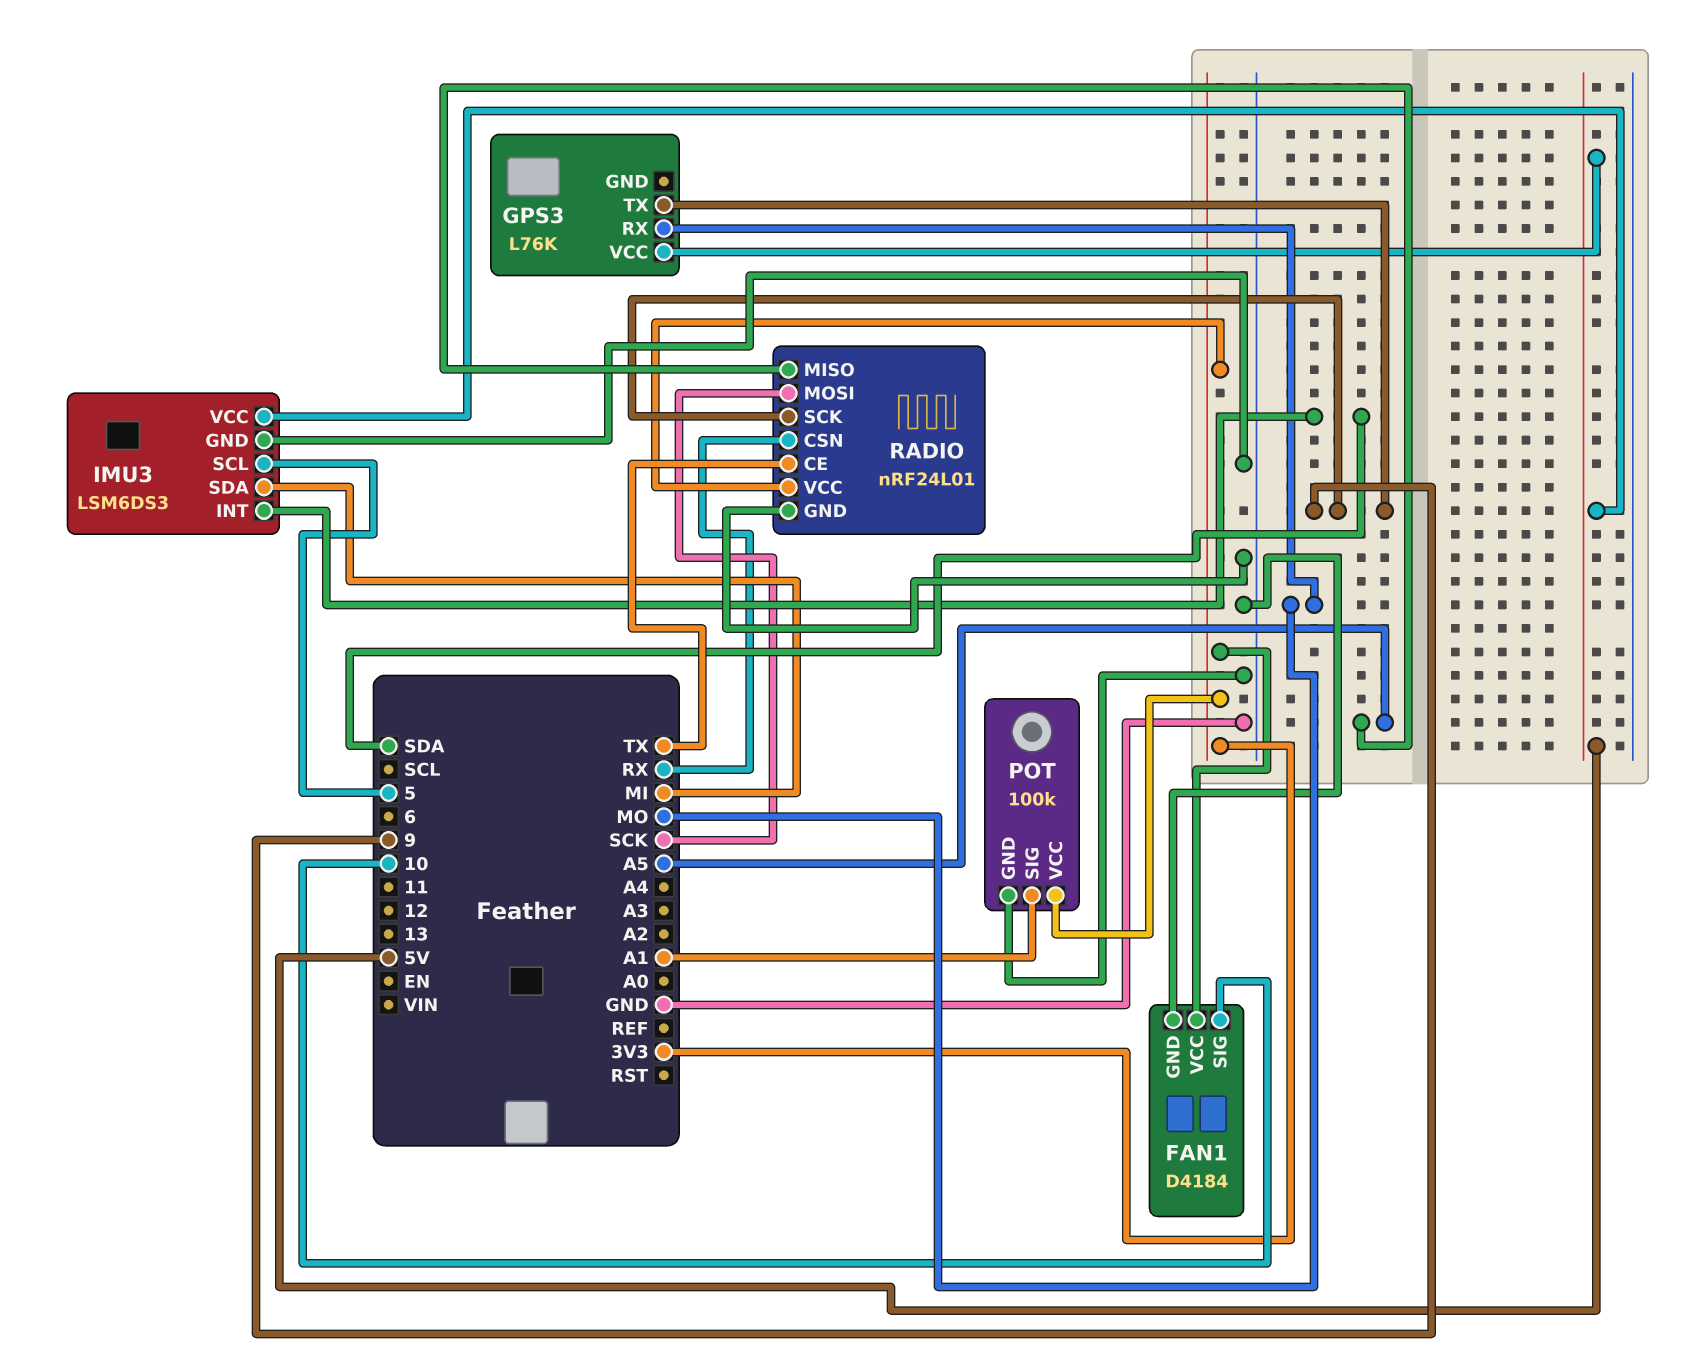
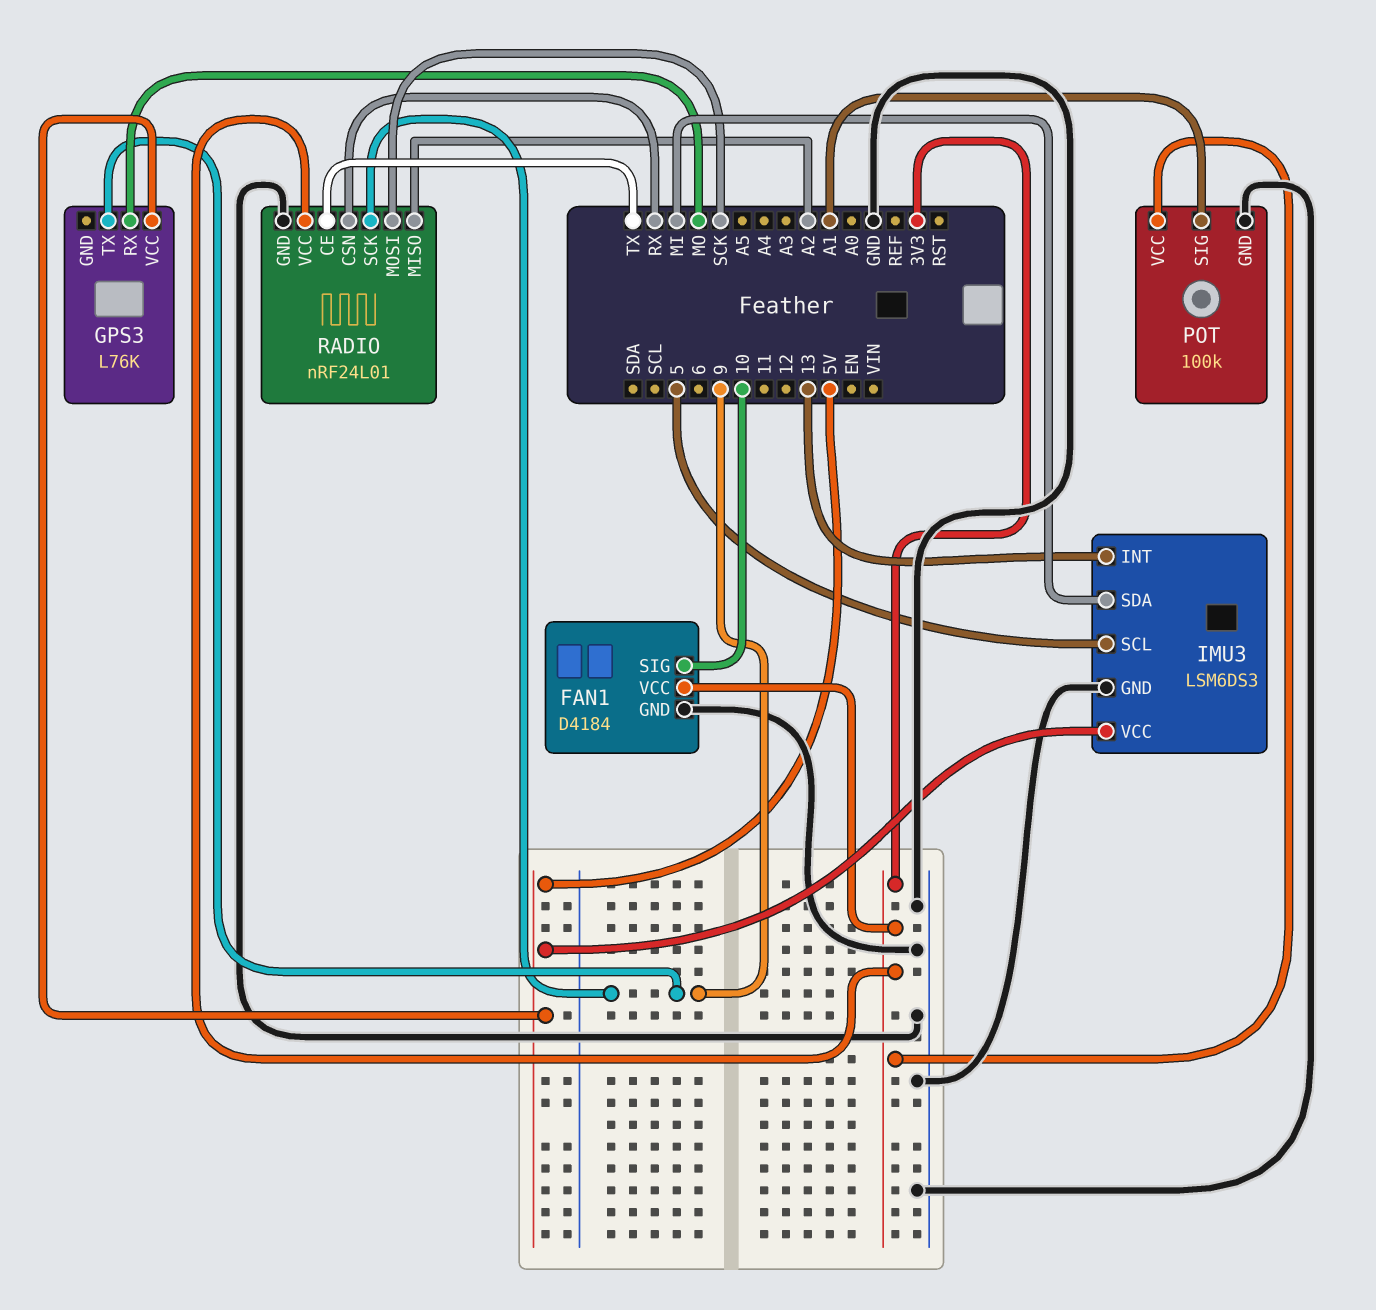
IMU3 pin INT: SDA -> 13
RADIO pin MISO: A5 -> A2

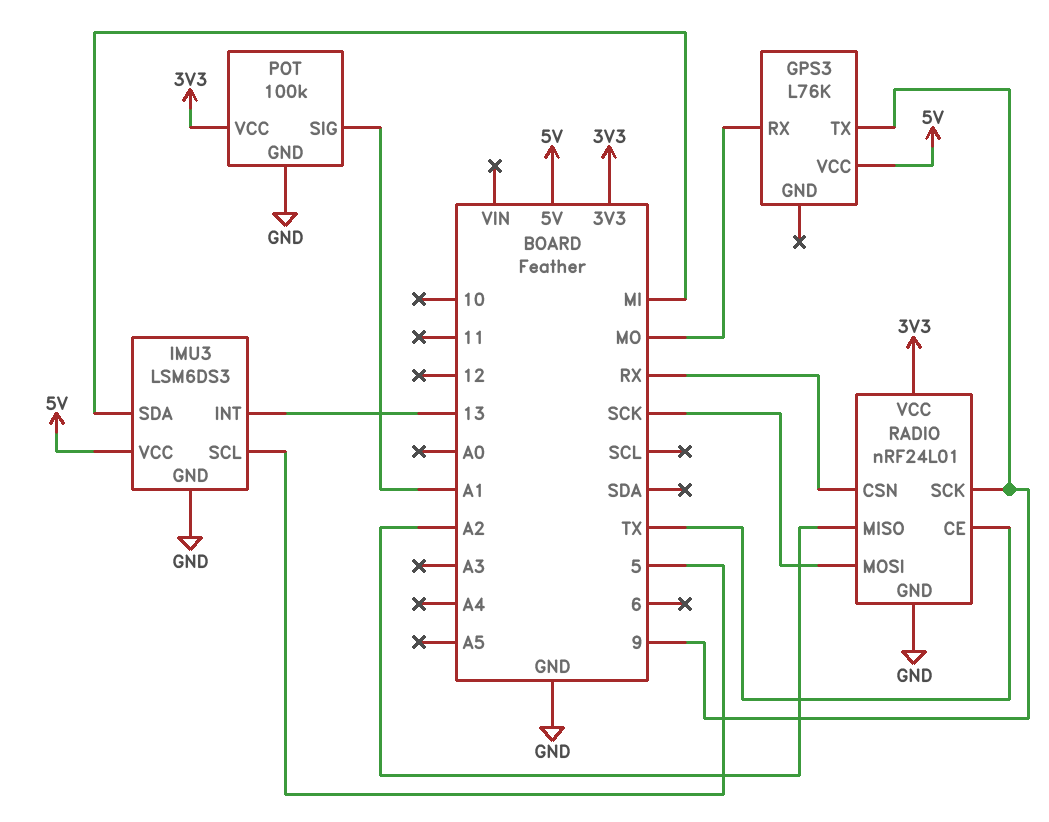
FAN1: D4184 -> none
FAN1 pin GND: GND -> none
FAN1 pin SIG: 10 -> none
FAN1 pin VCC: 3V3 -> none

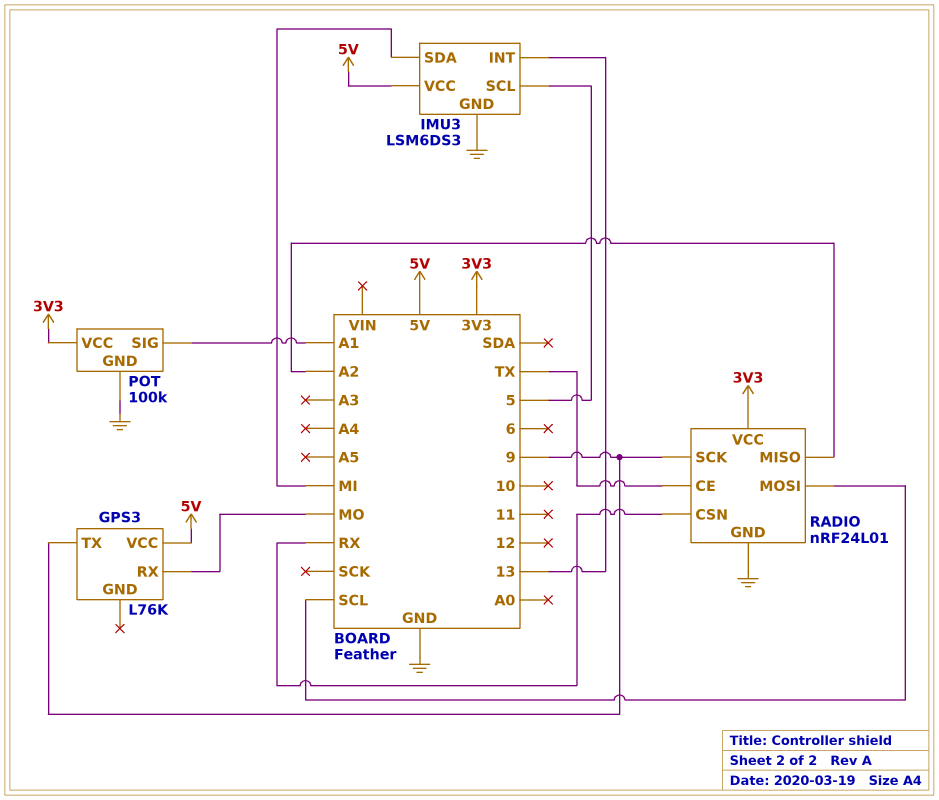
RADIO pin MOSI: SCK -> SCL

